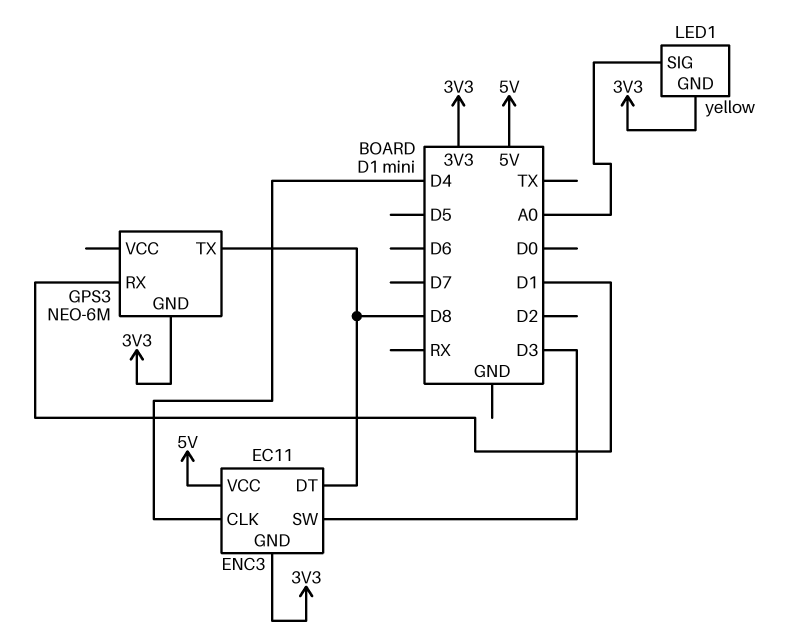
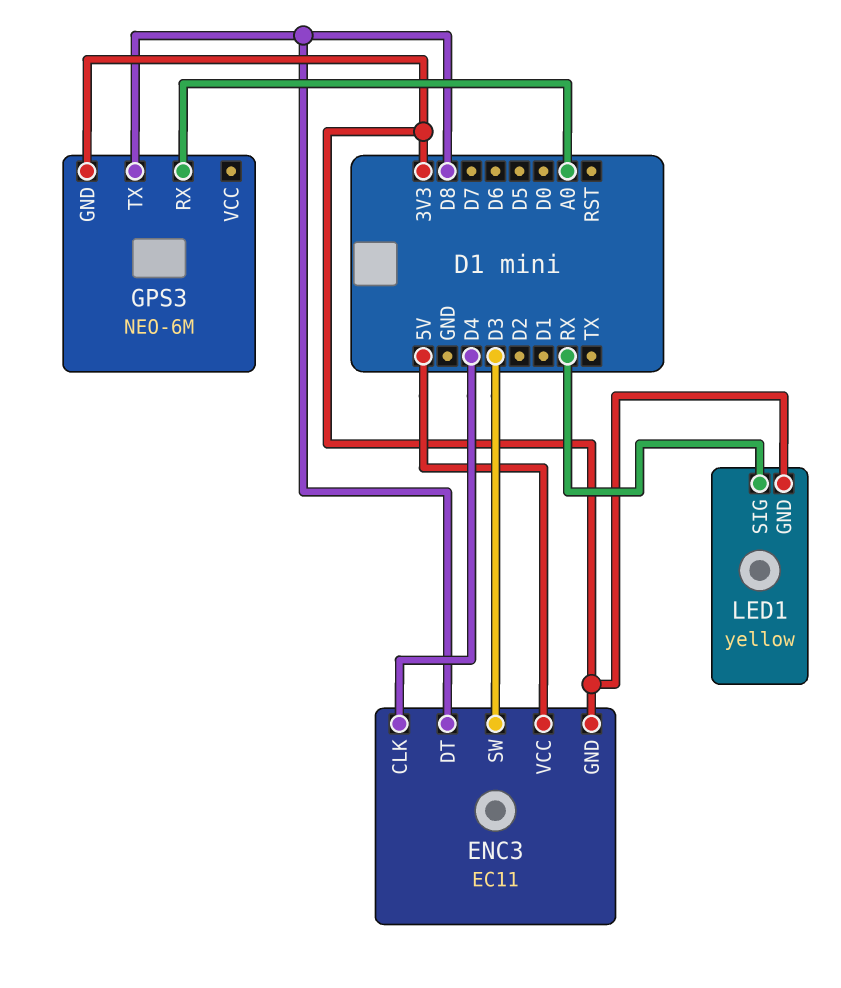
GPS3 pin RX: D1 -> A0
LED1 pin SIG: A0 -> RX

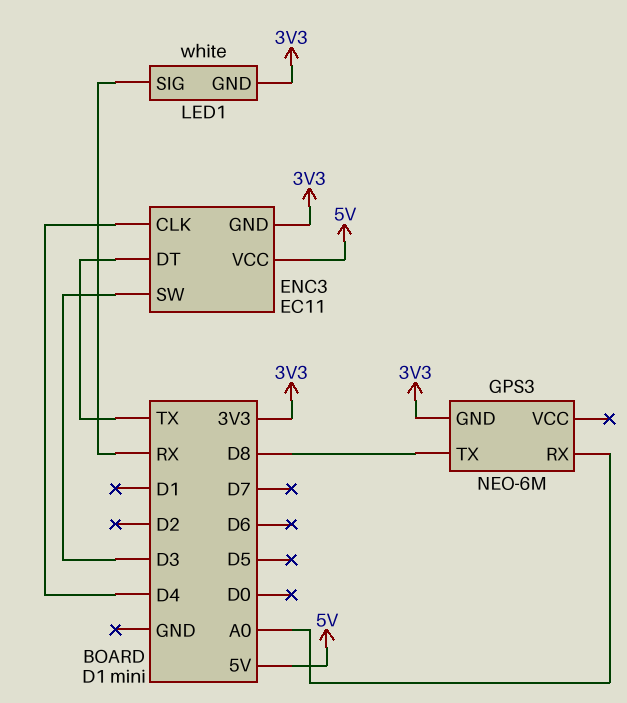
ENC3 pin DT: D8 -> TX
LED1: yellow -> white

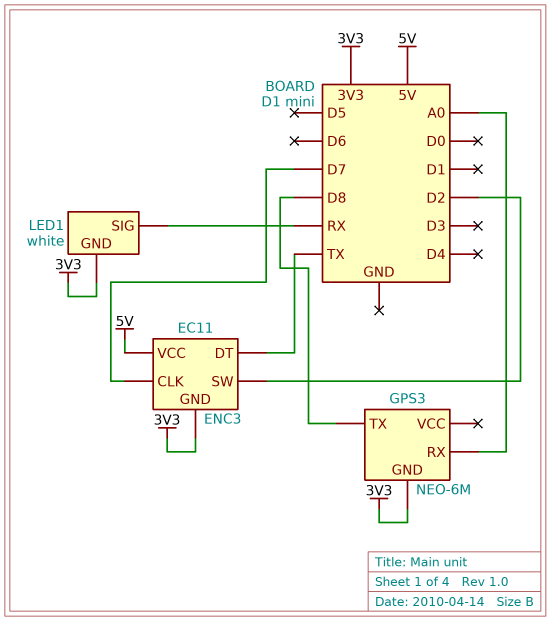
ENC3 pin CLK: D4 -> D7
ENC3 pin SW: D3 -> D2

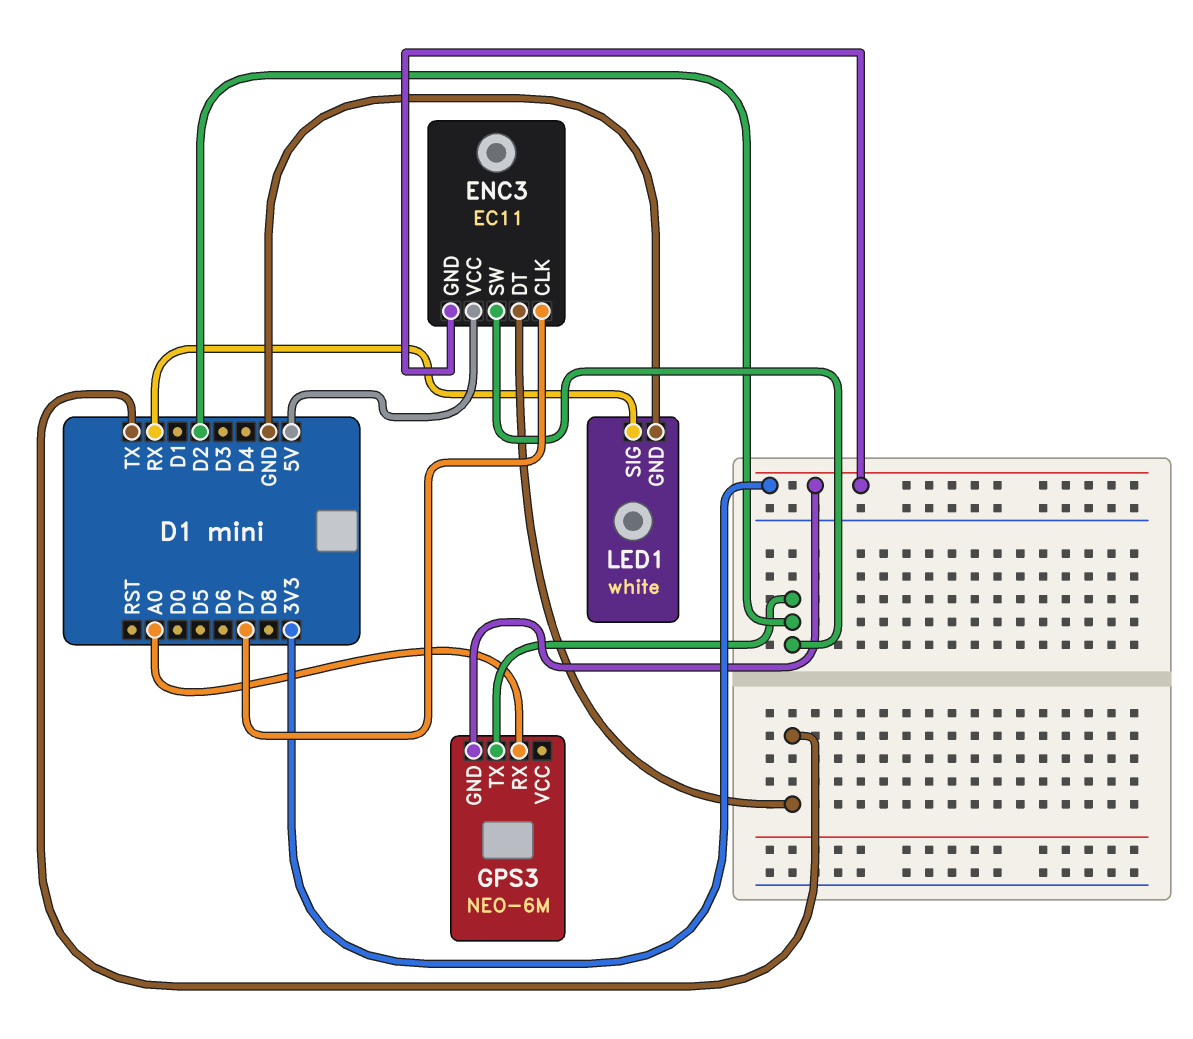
GPS3 pin TX: D8 -> D2
LED1 pin GND: 3V3 -> GND

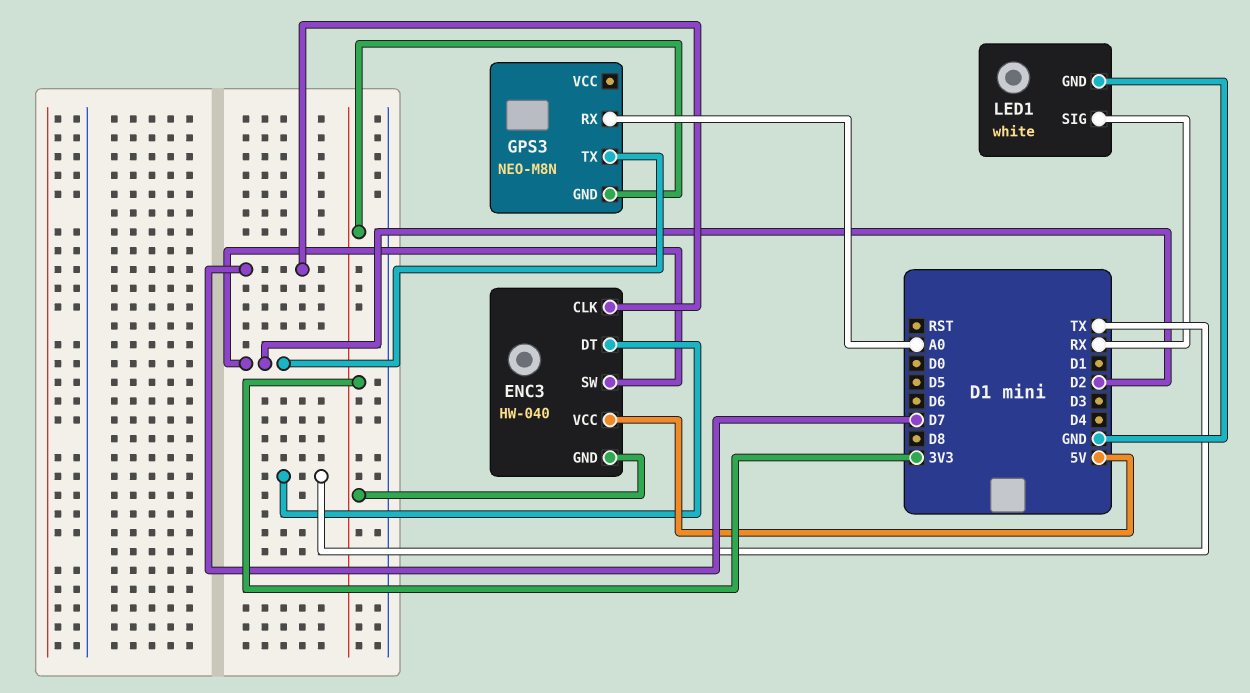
ENC3: EC11 -> HW-040
GPS3: NEO-6M -> NEO-M8N

